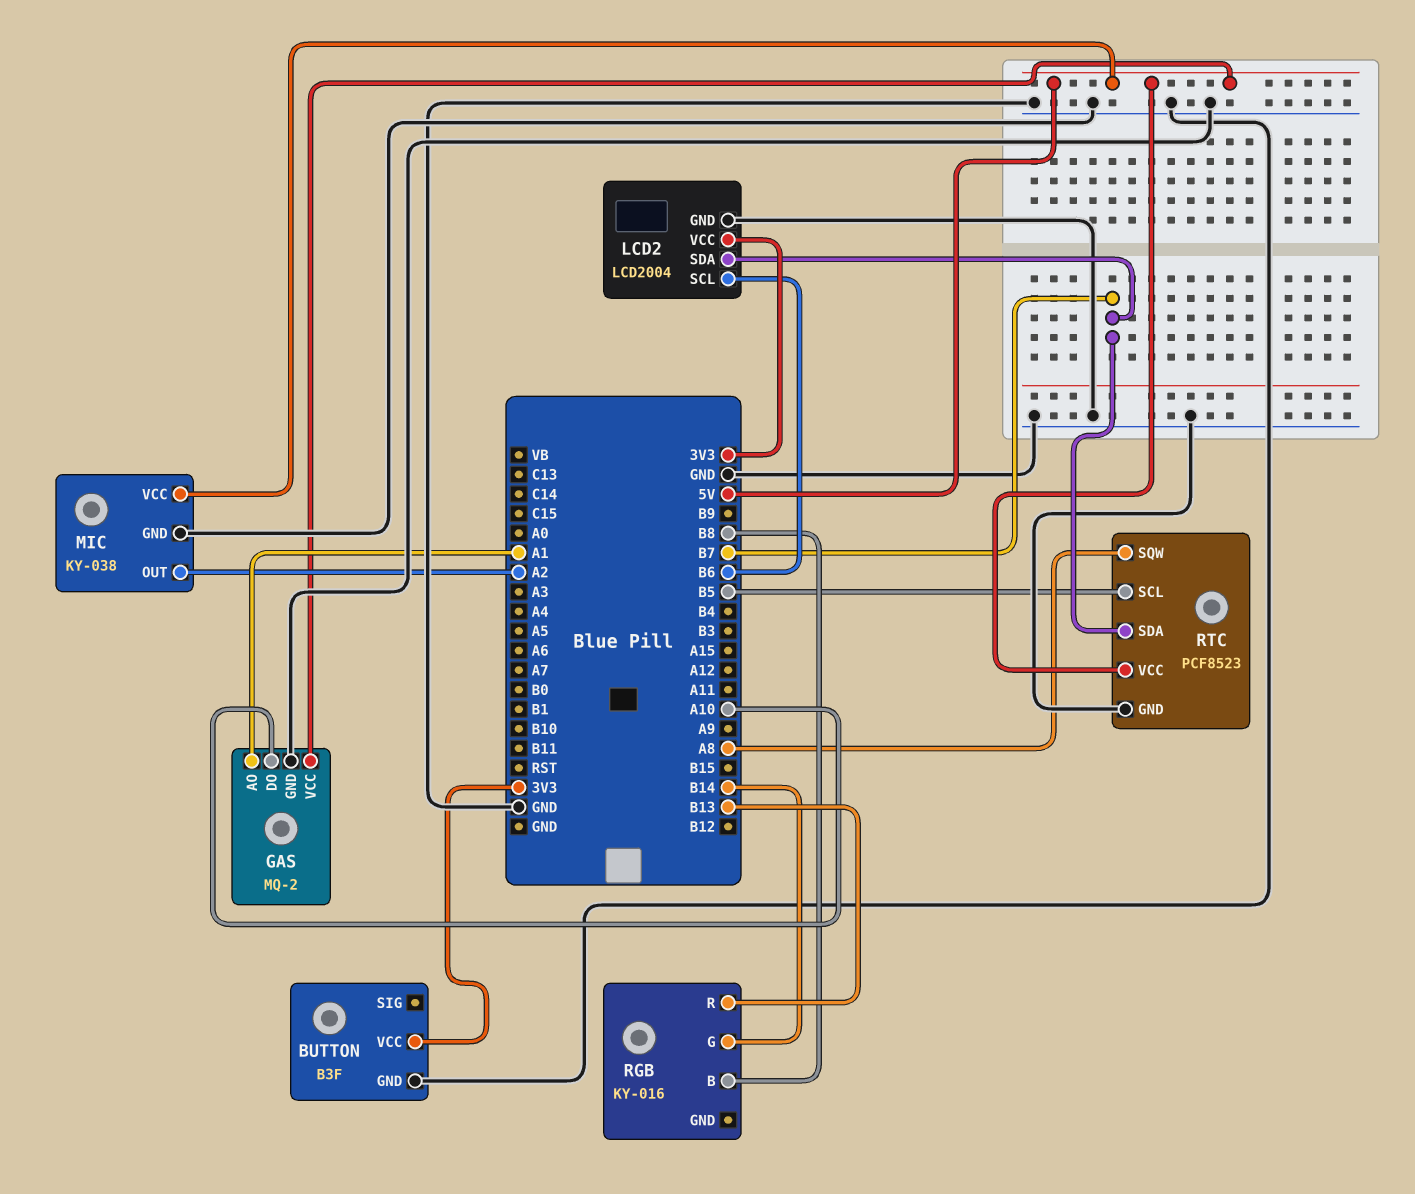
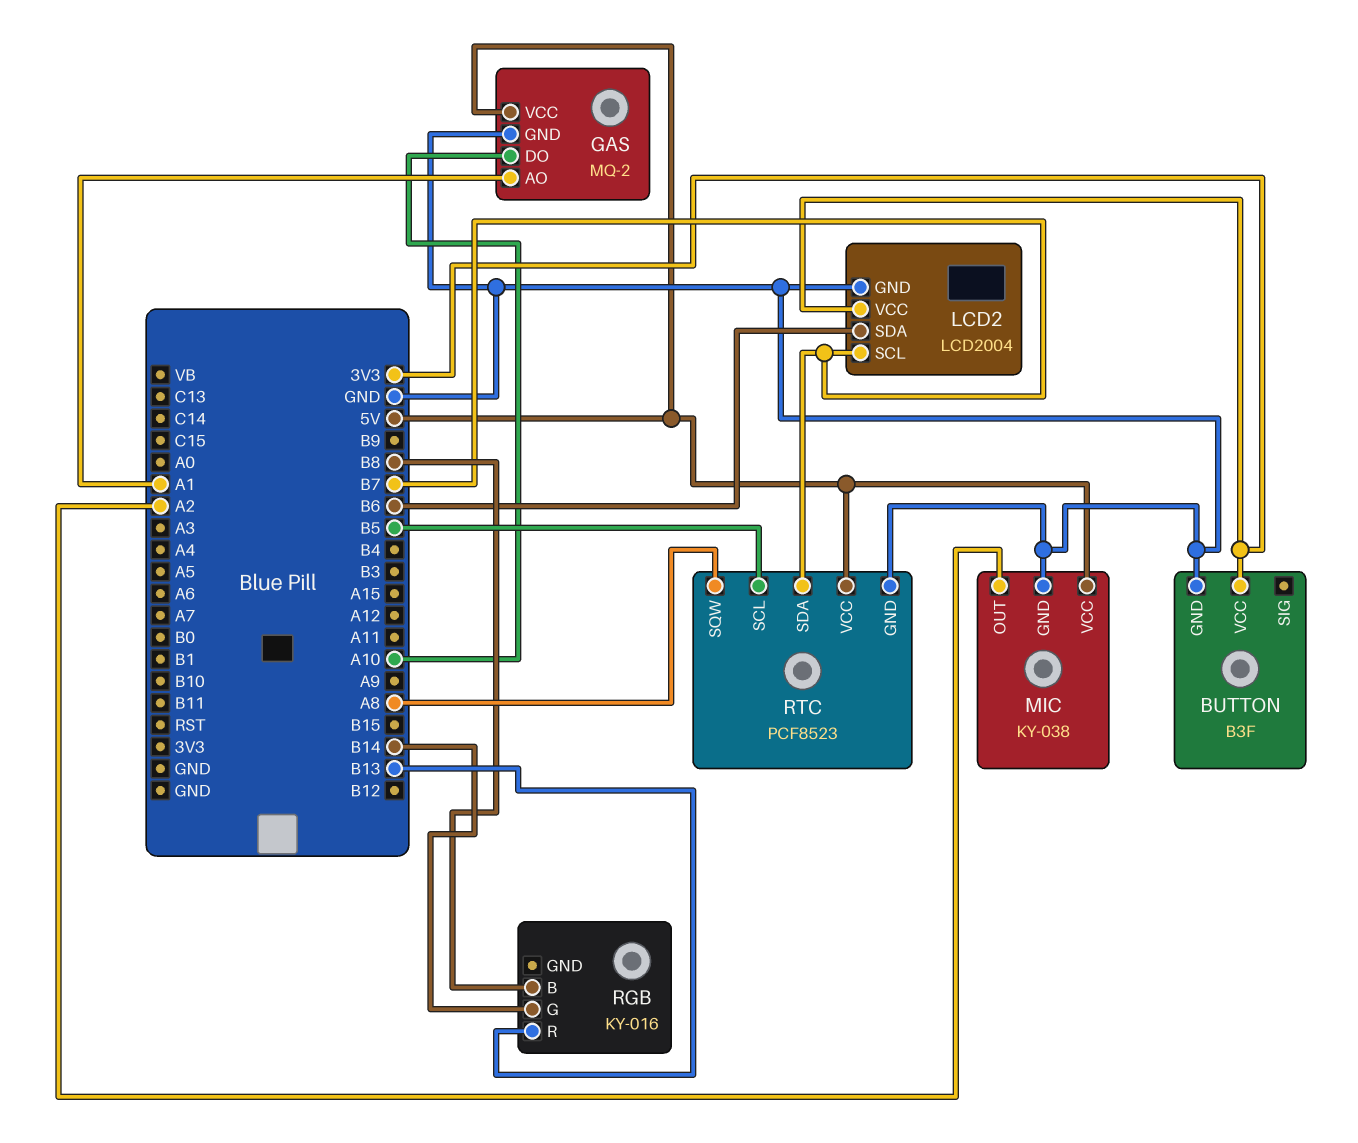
LCD2 pin SCL: B6 -> B7
LCD2 pin SDA: B7 -> B6

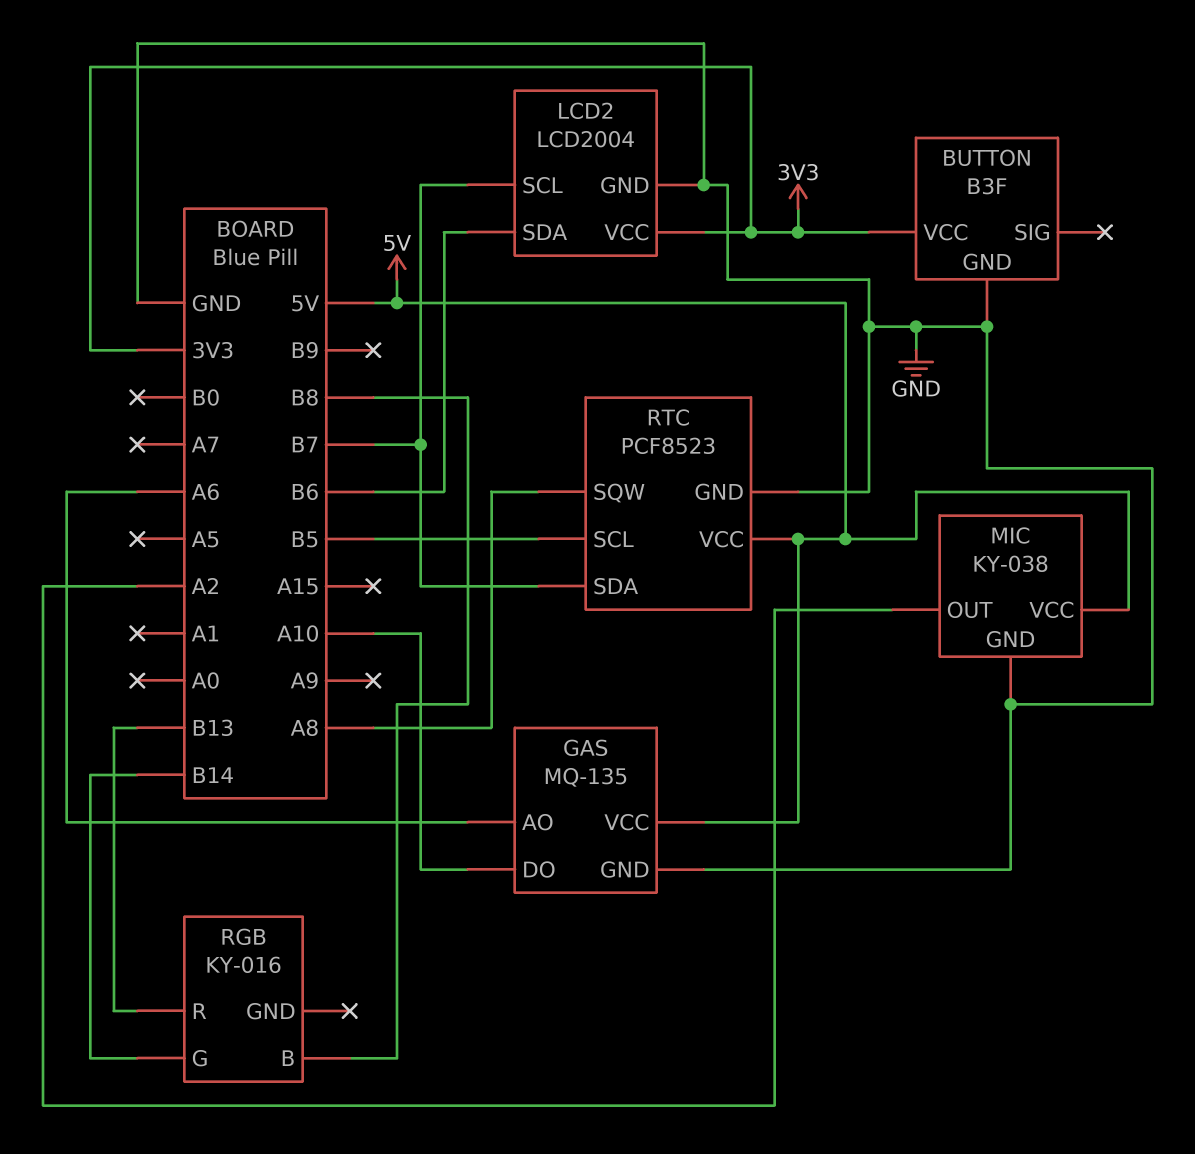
GAS: MQ-2 -> MQ-135
GAS pin AO: A1 -> A6

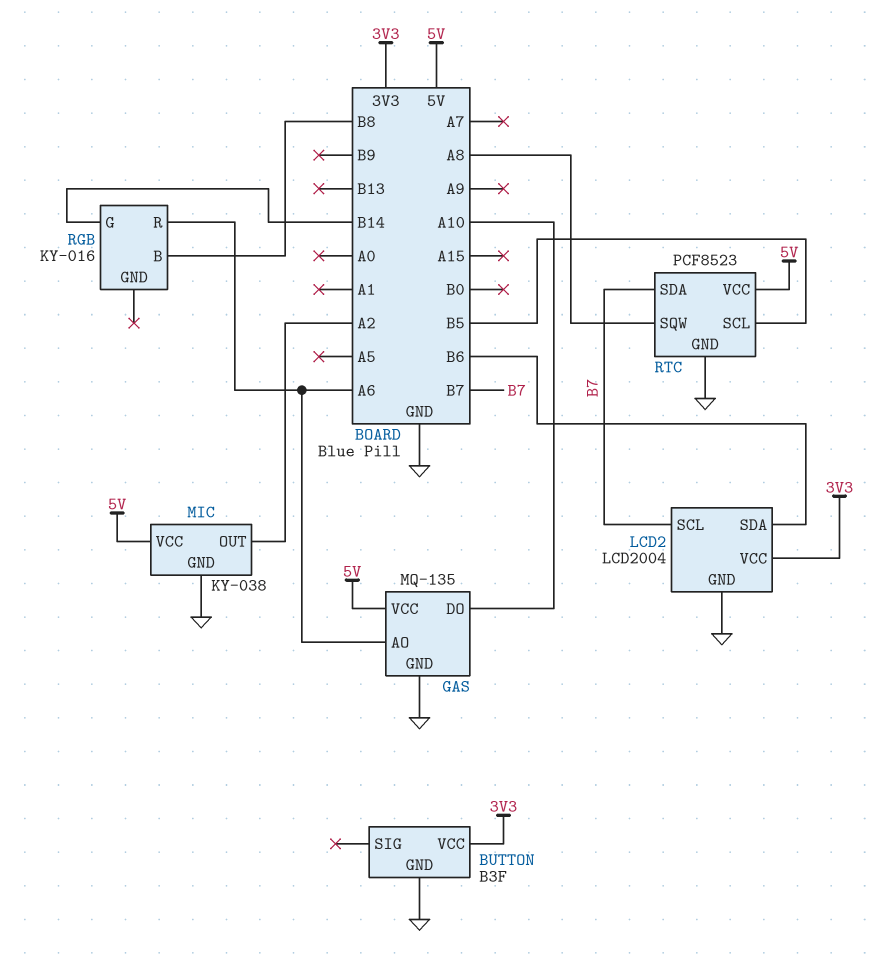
RGB pin R: B13 -> A6

